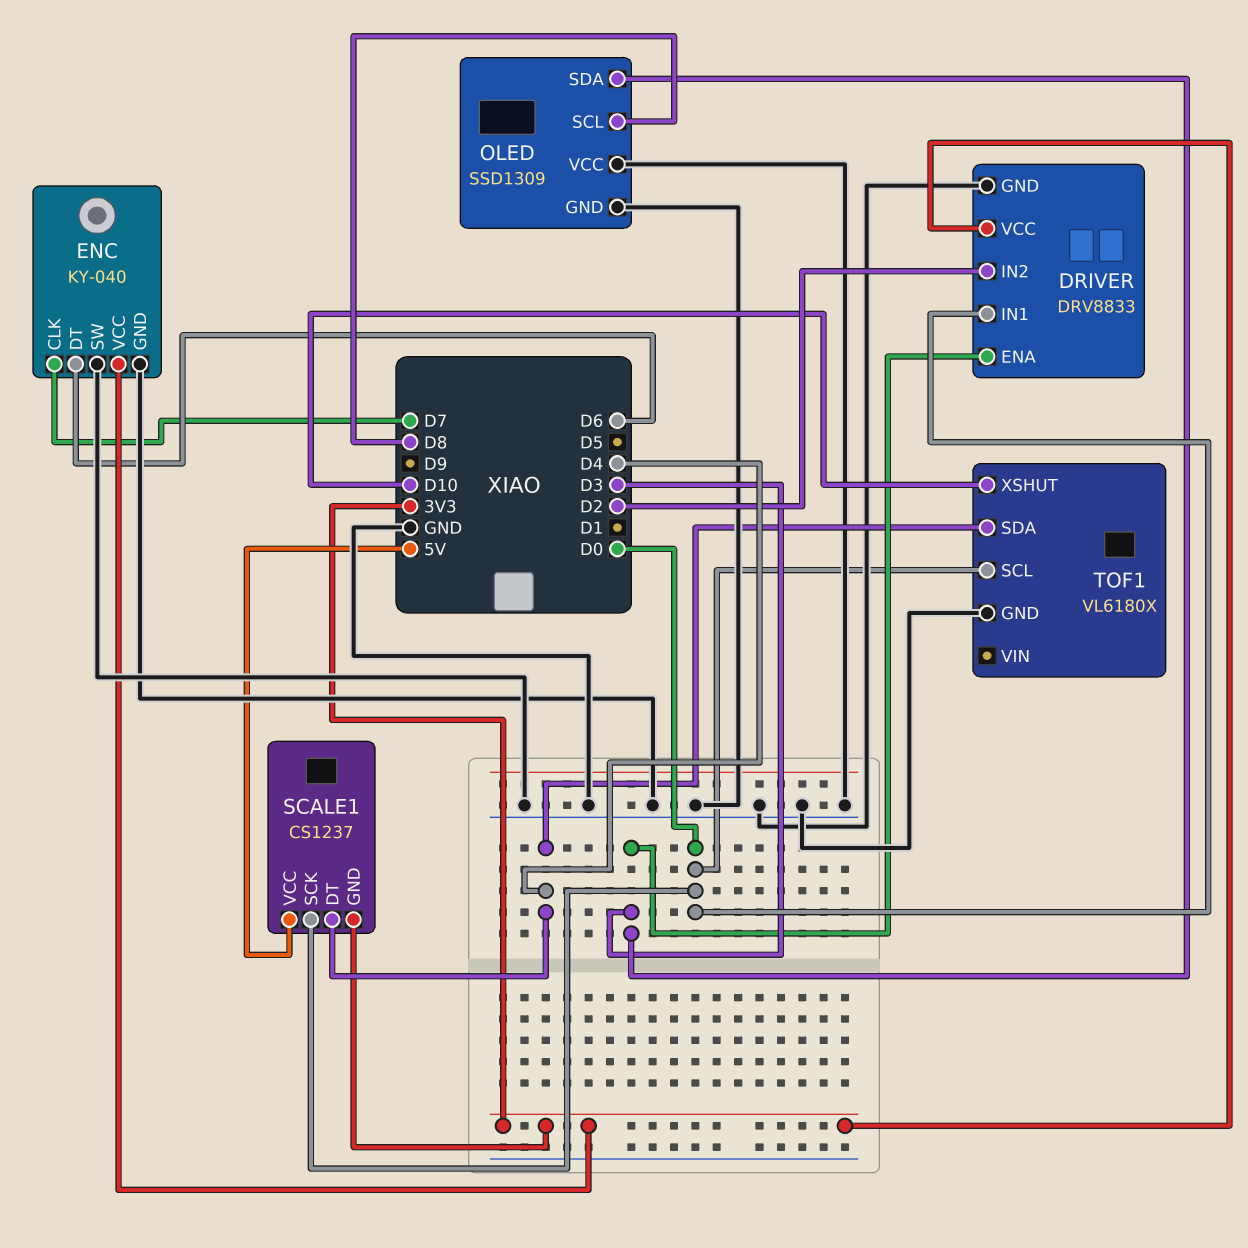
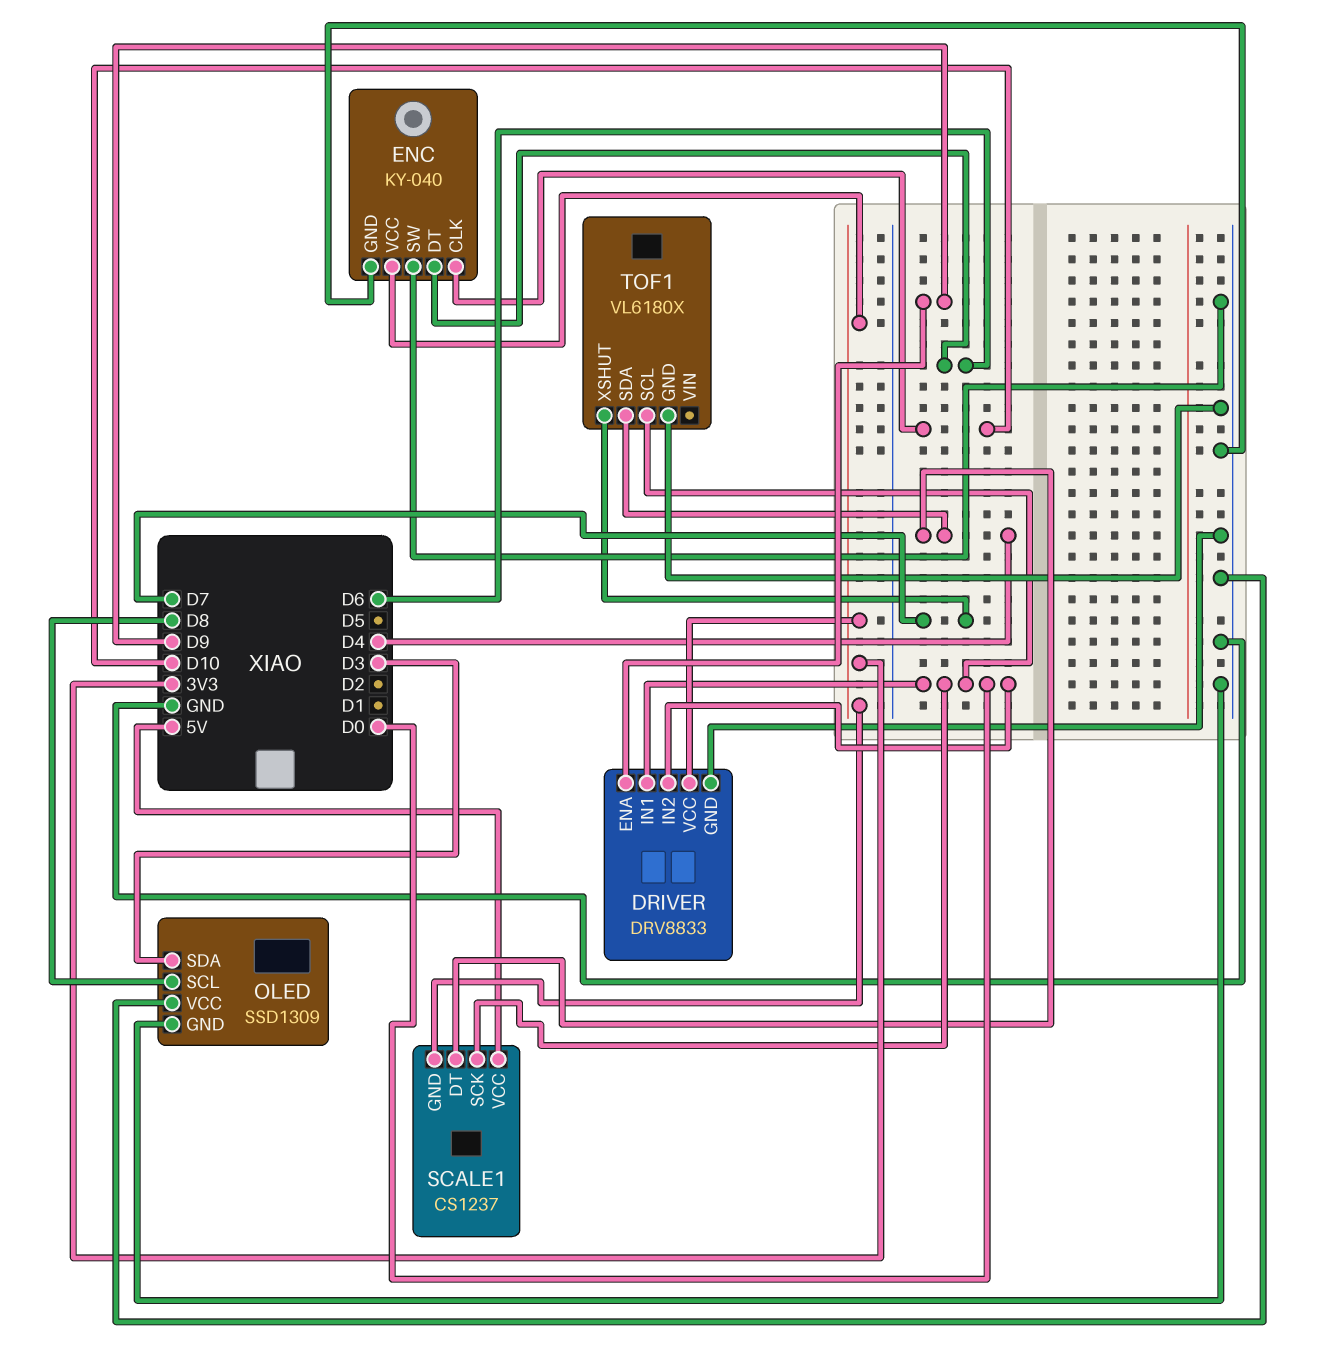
DRIVER pin ENA: D3 -> D9
DRIVER pin IN2: D2 -> D0
ENC pin CLK: D7 -> D10
TOF1 pin XSHUT: D10 -> D7

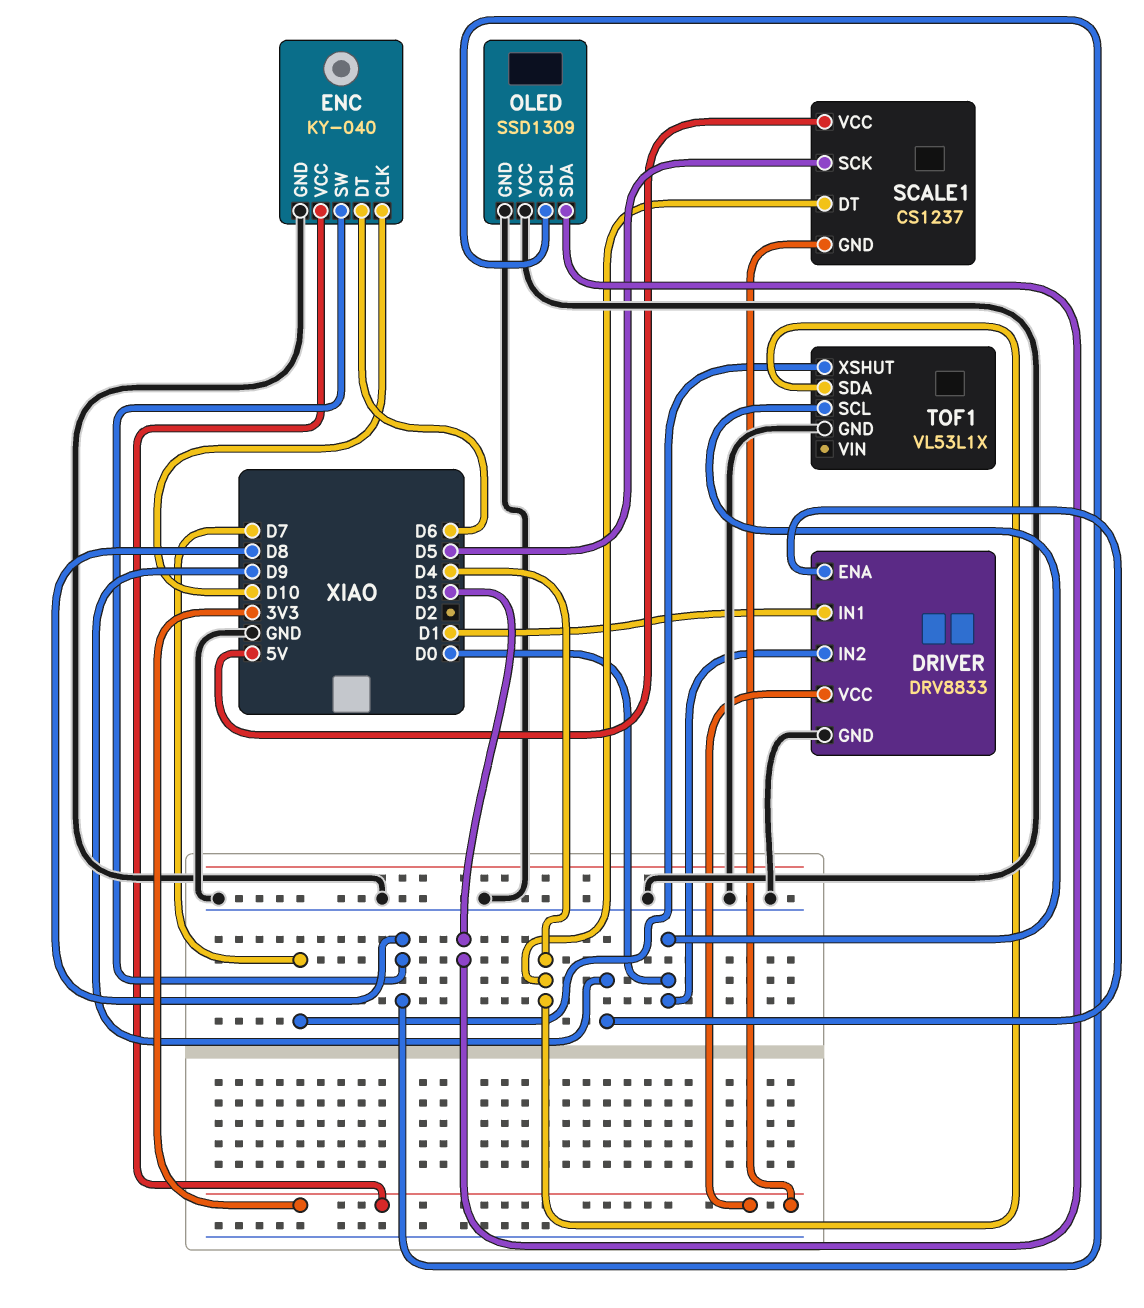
DRIVER pin IN1: D0 -> D1
ENC pin SW: GND -> D8
SCALE1 pin SCK: D0 -> D5
TOF1: VL6180X -> VL53L1X

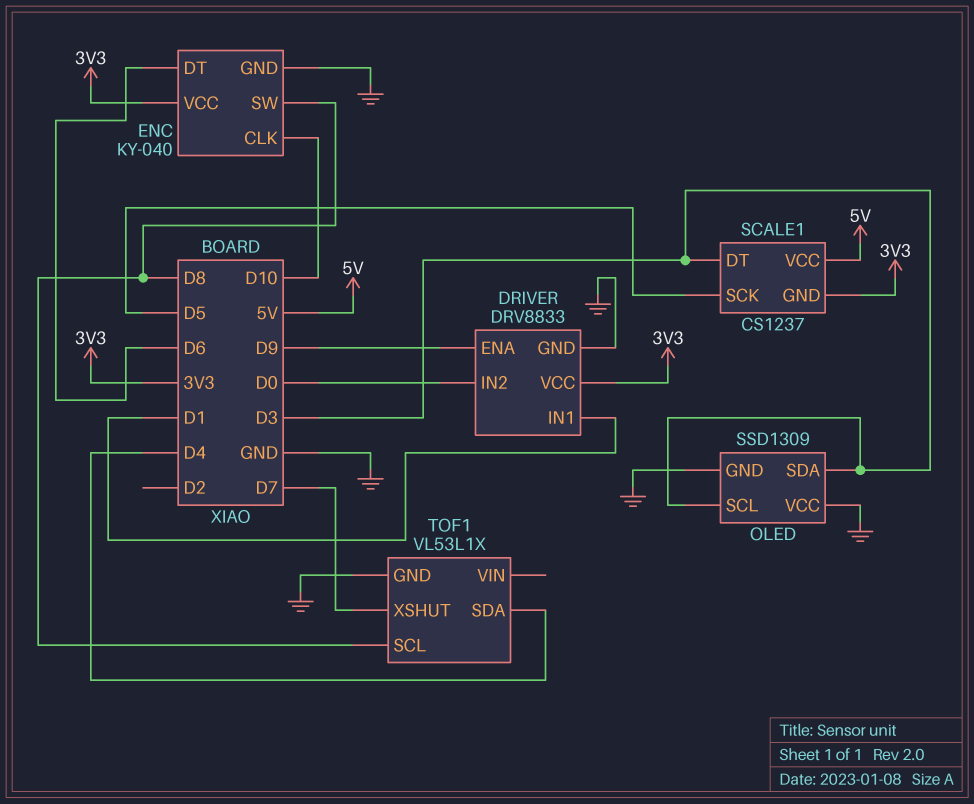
OLED pin SCL: D8 -> D3
SCALE1 pin DT: D4 -> D3
TOF1 pin SCL: D0 -> D8

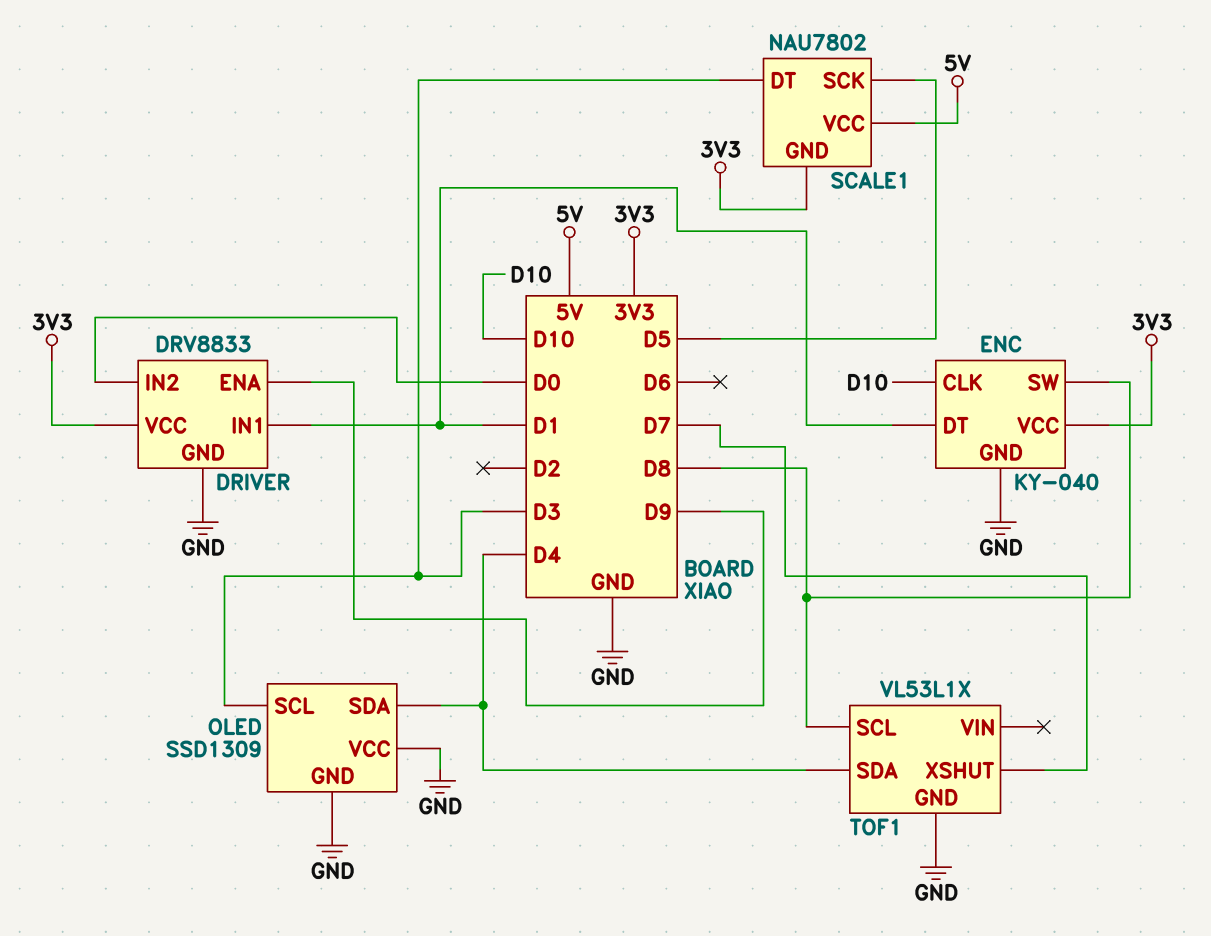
ENC pin DT: D6 -> D1
OLED pin SDA: D3 -> D4
SCALE1: CS1237 -> NAU7802

